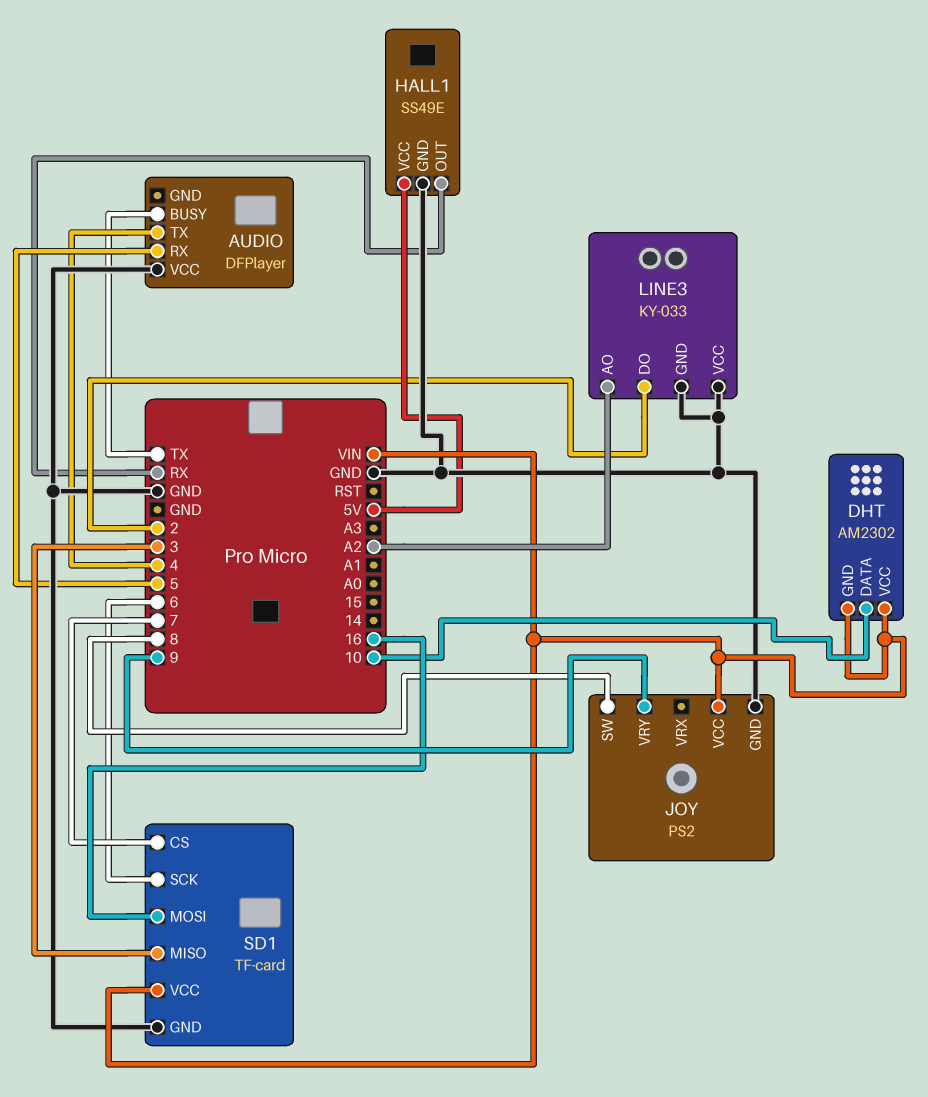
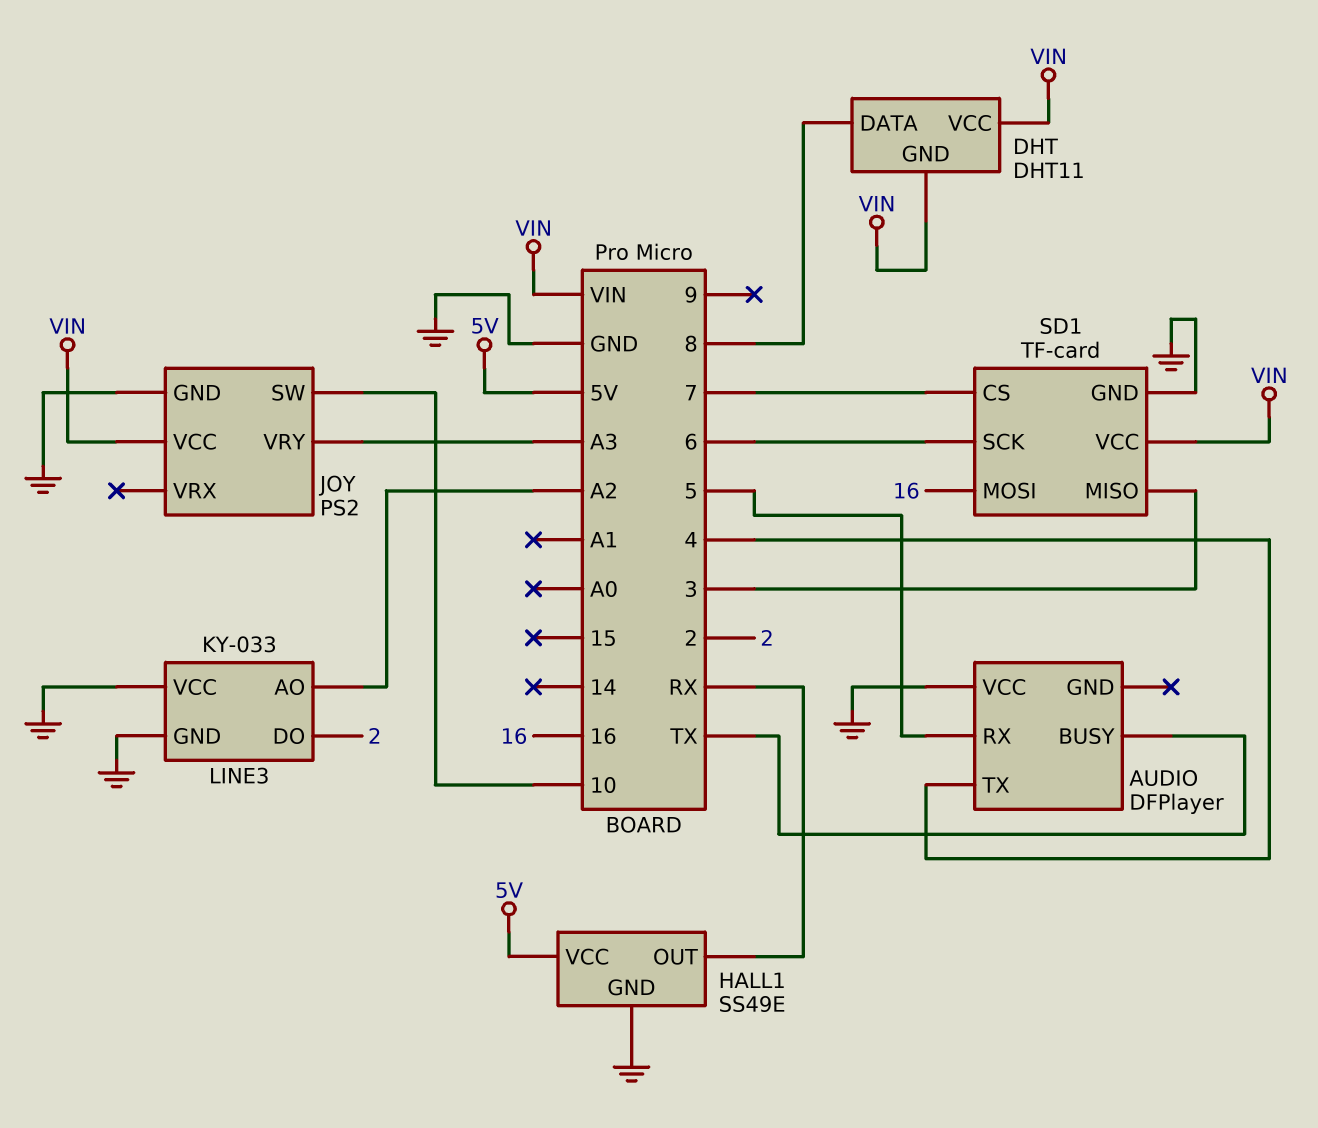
DHT: AM2302 -> DHT11
DHT pin DATA: 10 -> 8
JOY pin SW: 8 -> 10
JOY pin VRY: 9 -> A3

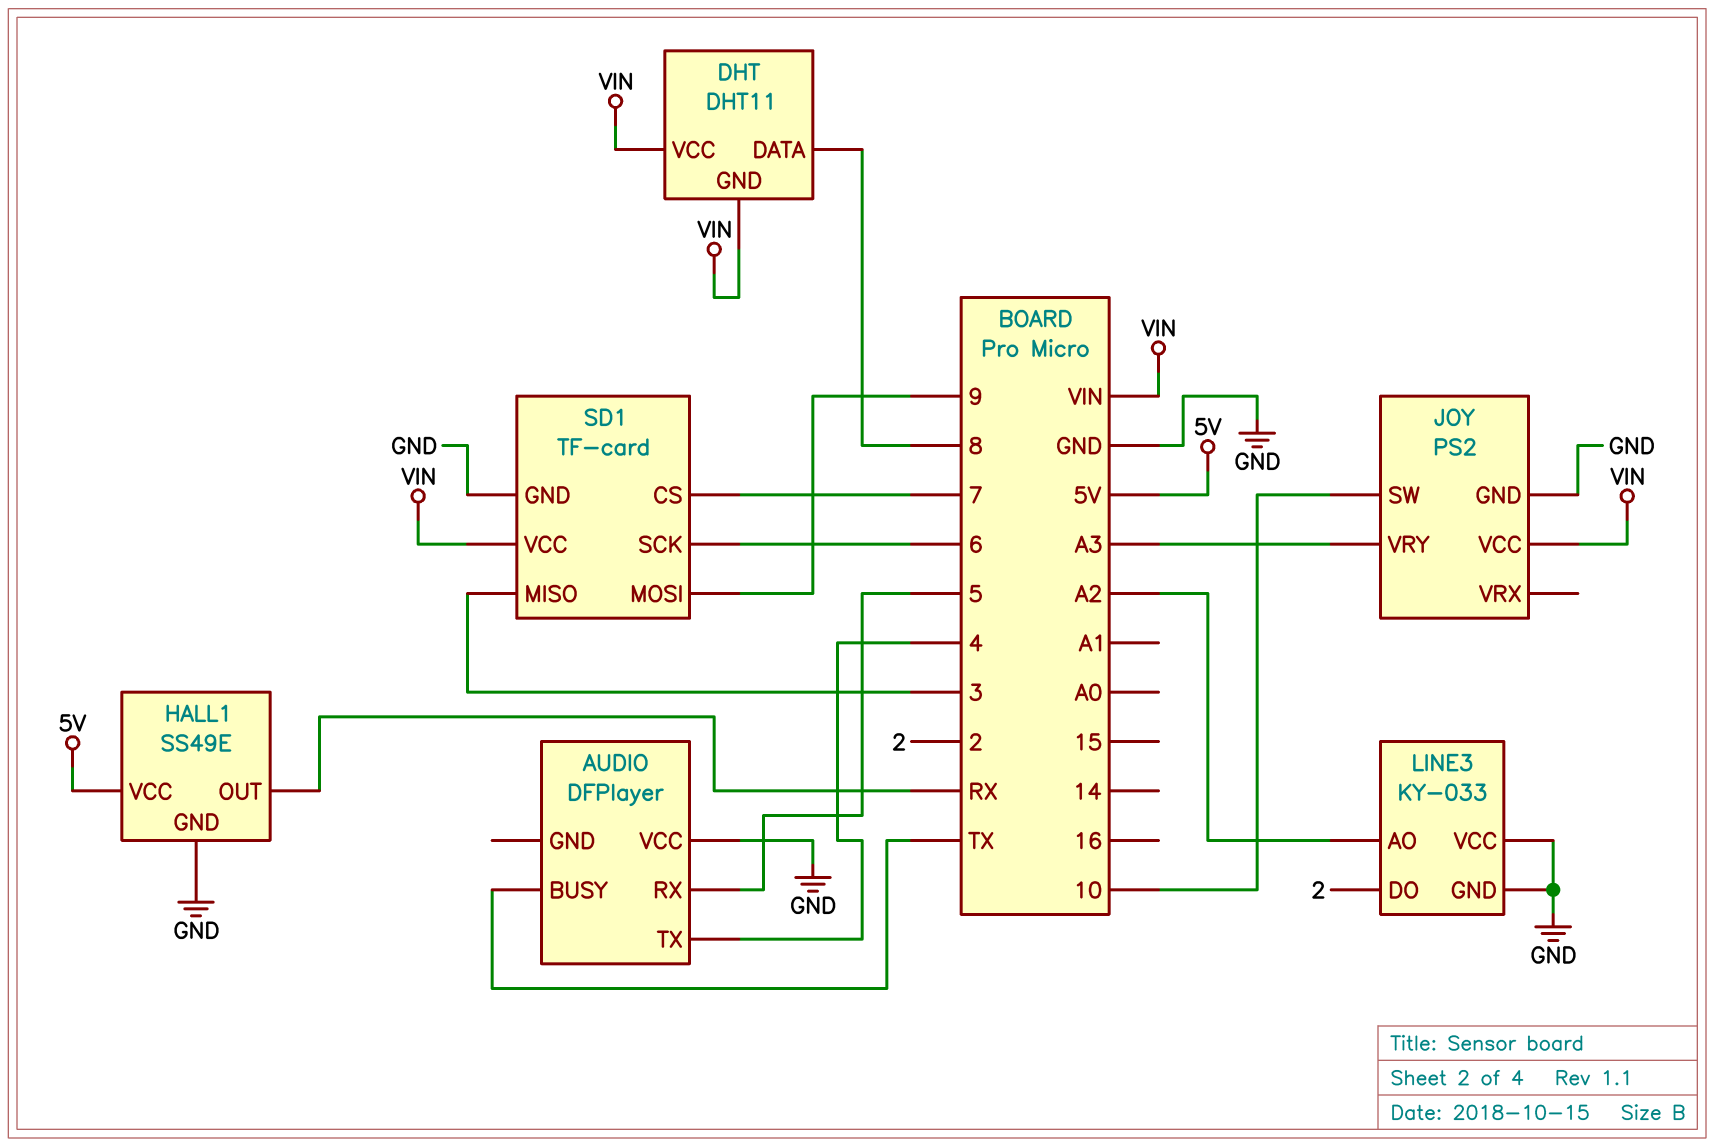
SD1 pin MOSI: 16 -> 9

